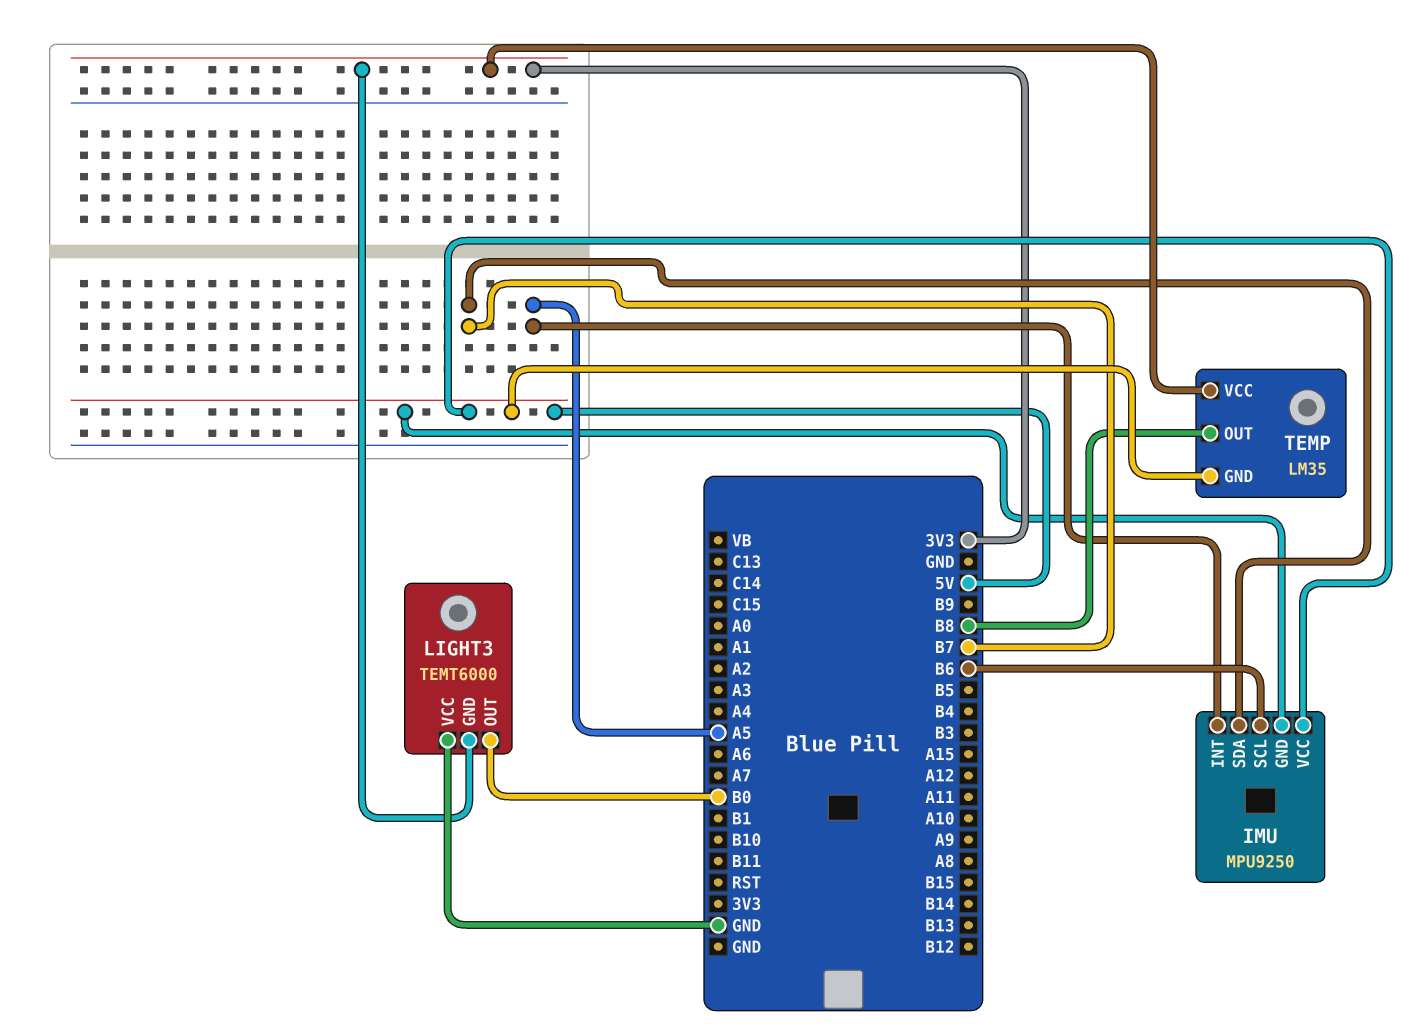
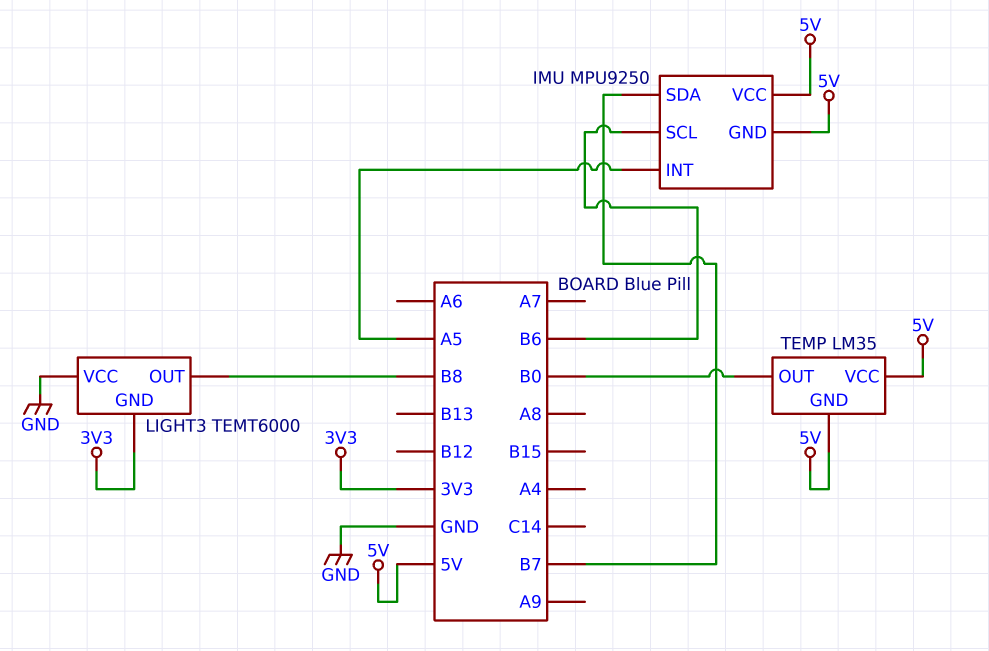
LIGHT3 pin OUT: B0 -> B8
TEMP pin OUT: B8 -> B0
TEMP pin VCC: 3V3 -> 5V

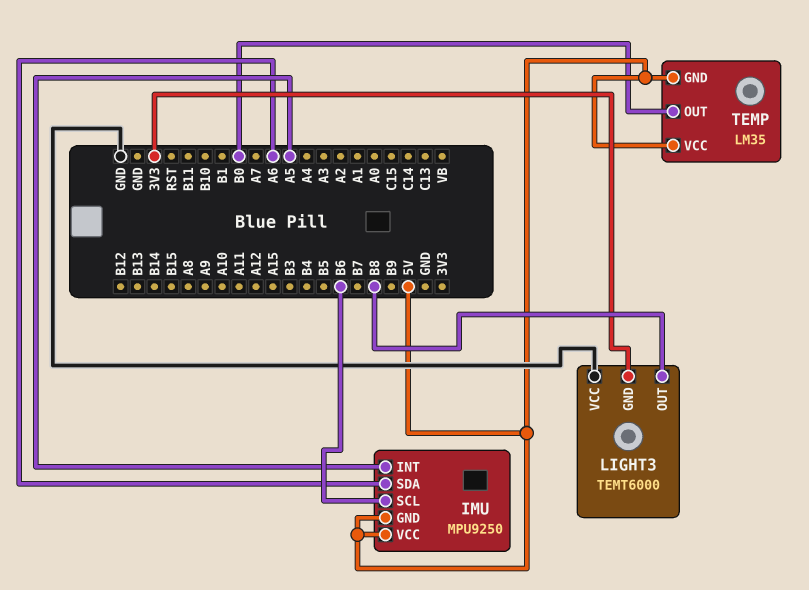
IMU pin SDA: B7 -> A6

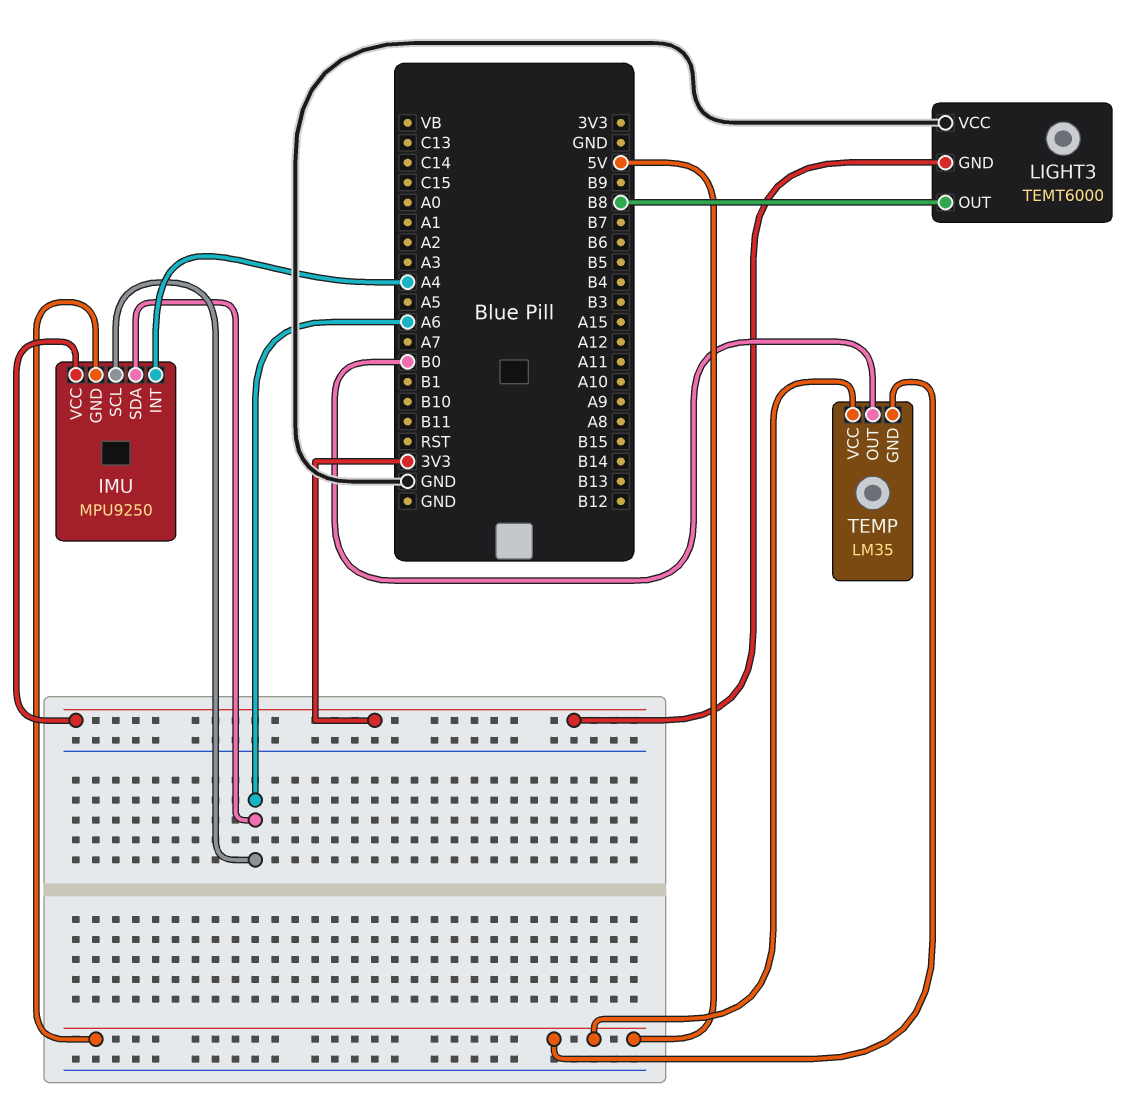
IMU pin INT: A5 -> A4
IMU pin SCL: B6 -> A6
IMU pin VCC: 5V -> 3V3

